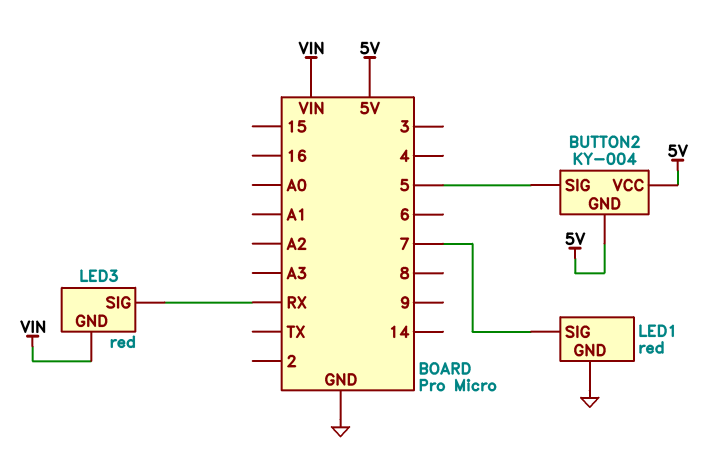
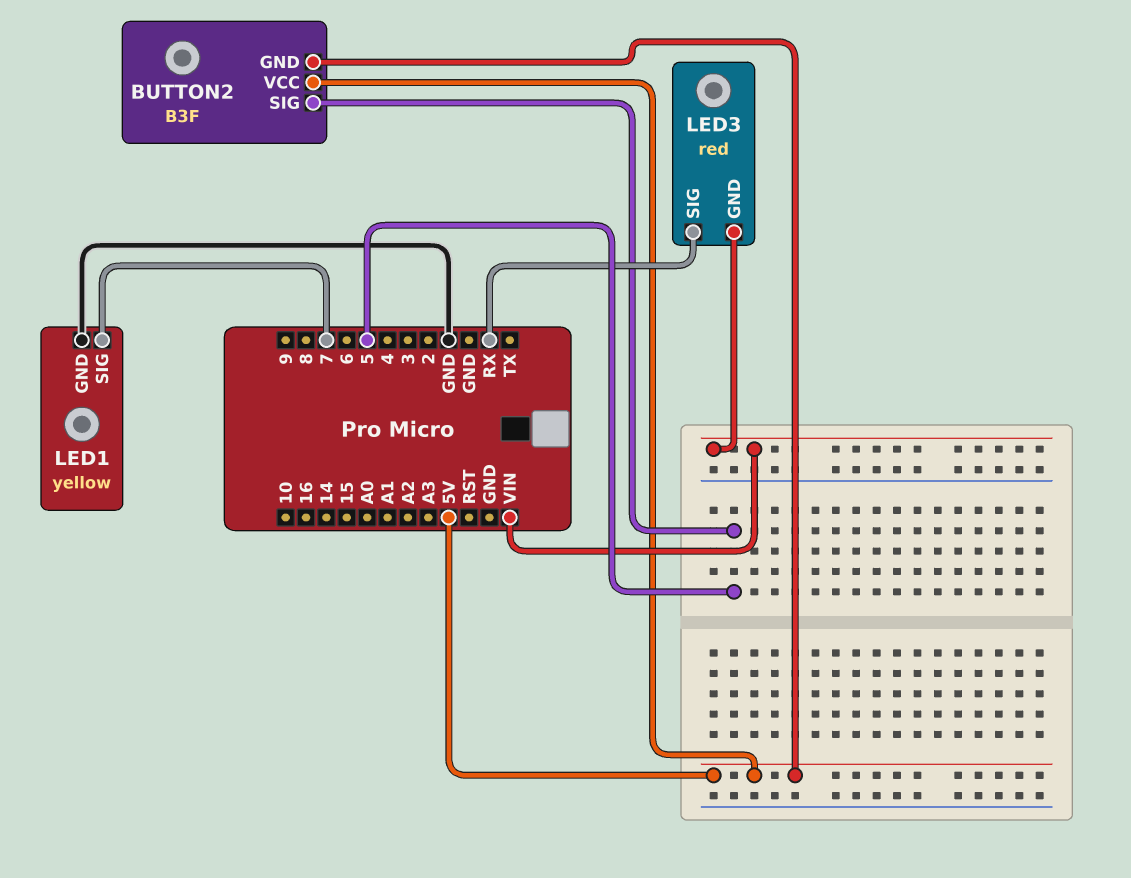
BUTTON2: KY-004 -> B3F
LED1: red -> yellow

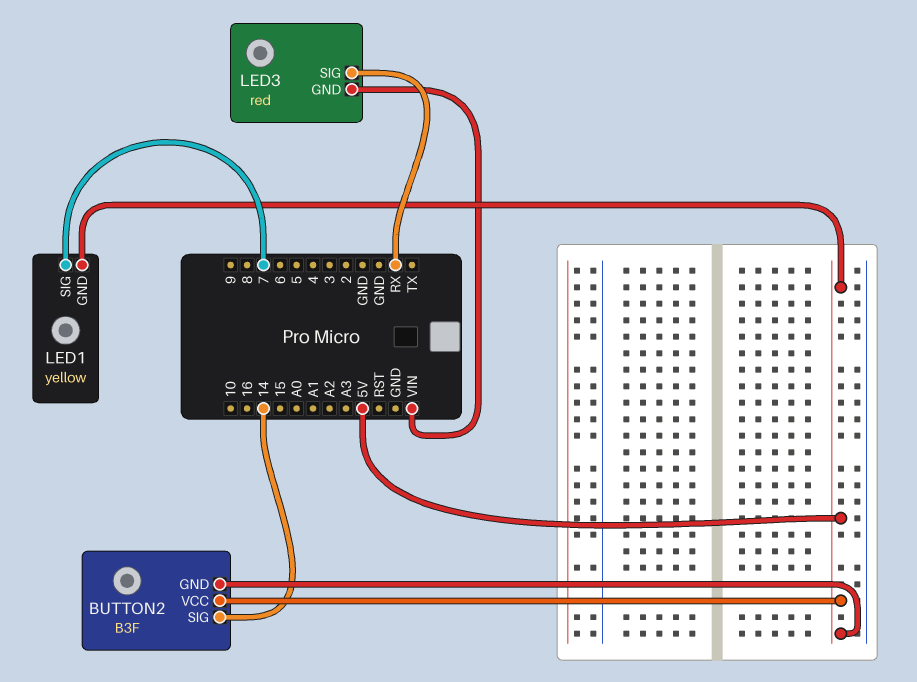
BUTTON2 pin SIG: 5 -> 14
LED1 pin GND: GND -> 5V

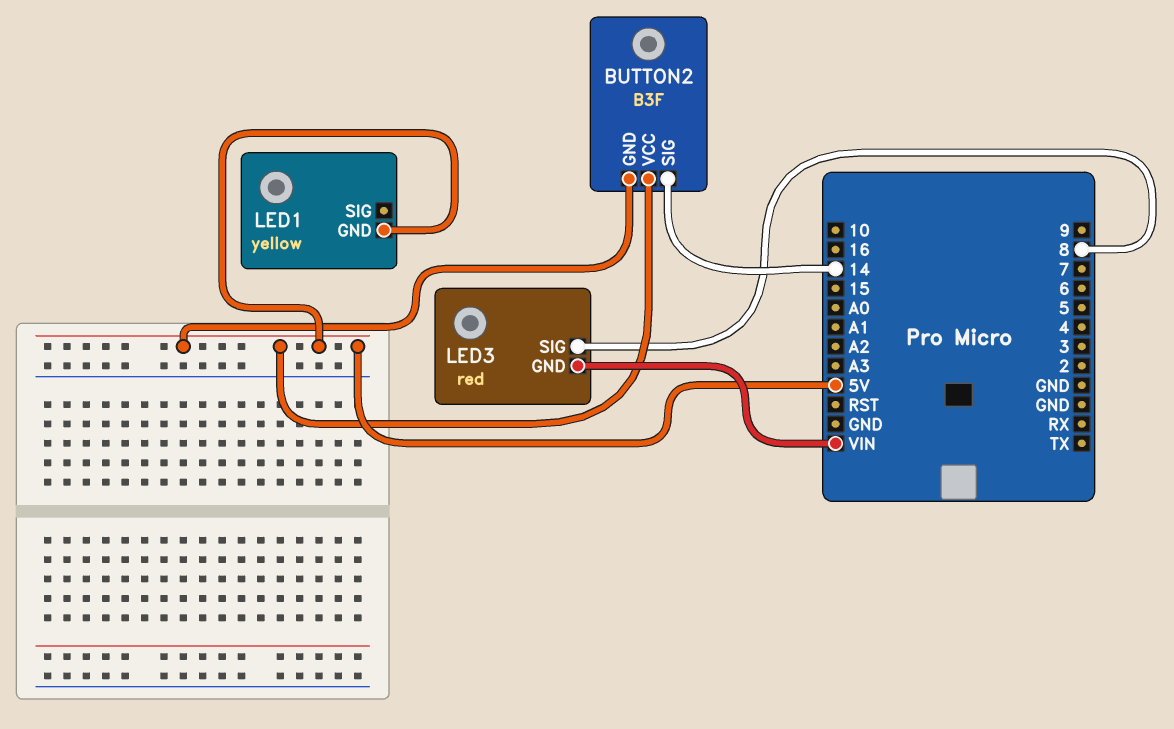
LED1 pin SIG: 7 -> none
LED3 pin SIG: RX -> 8

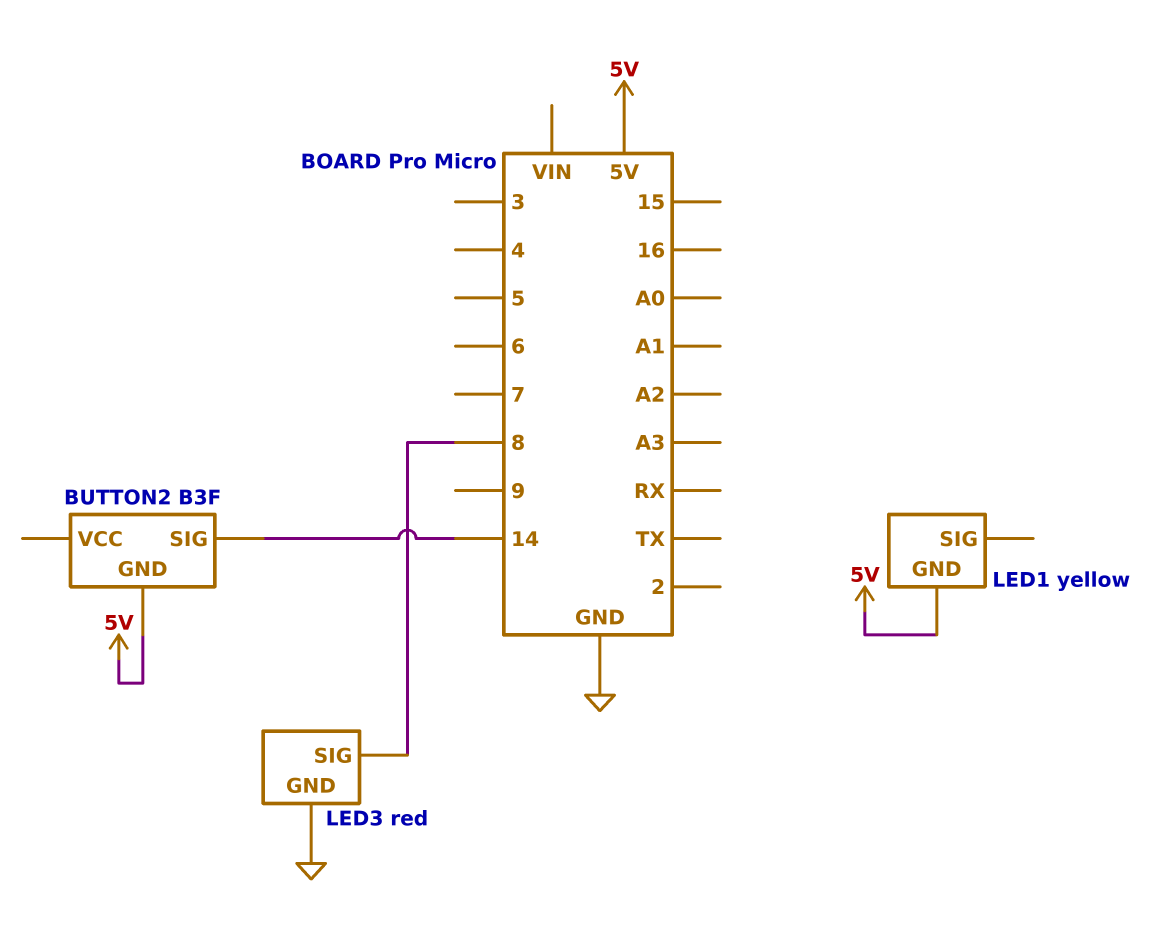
BUTTON2 pin VCC: 5V -> none
LED3 pin GND: VIN -> GND

